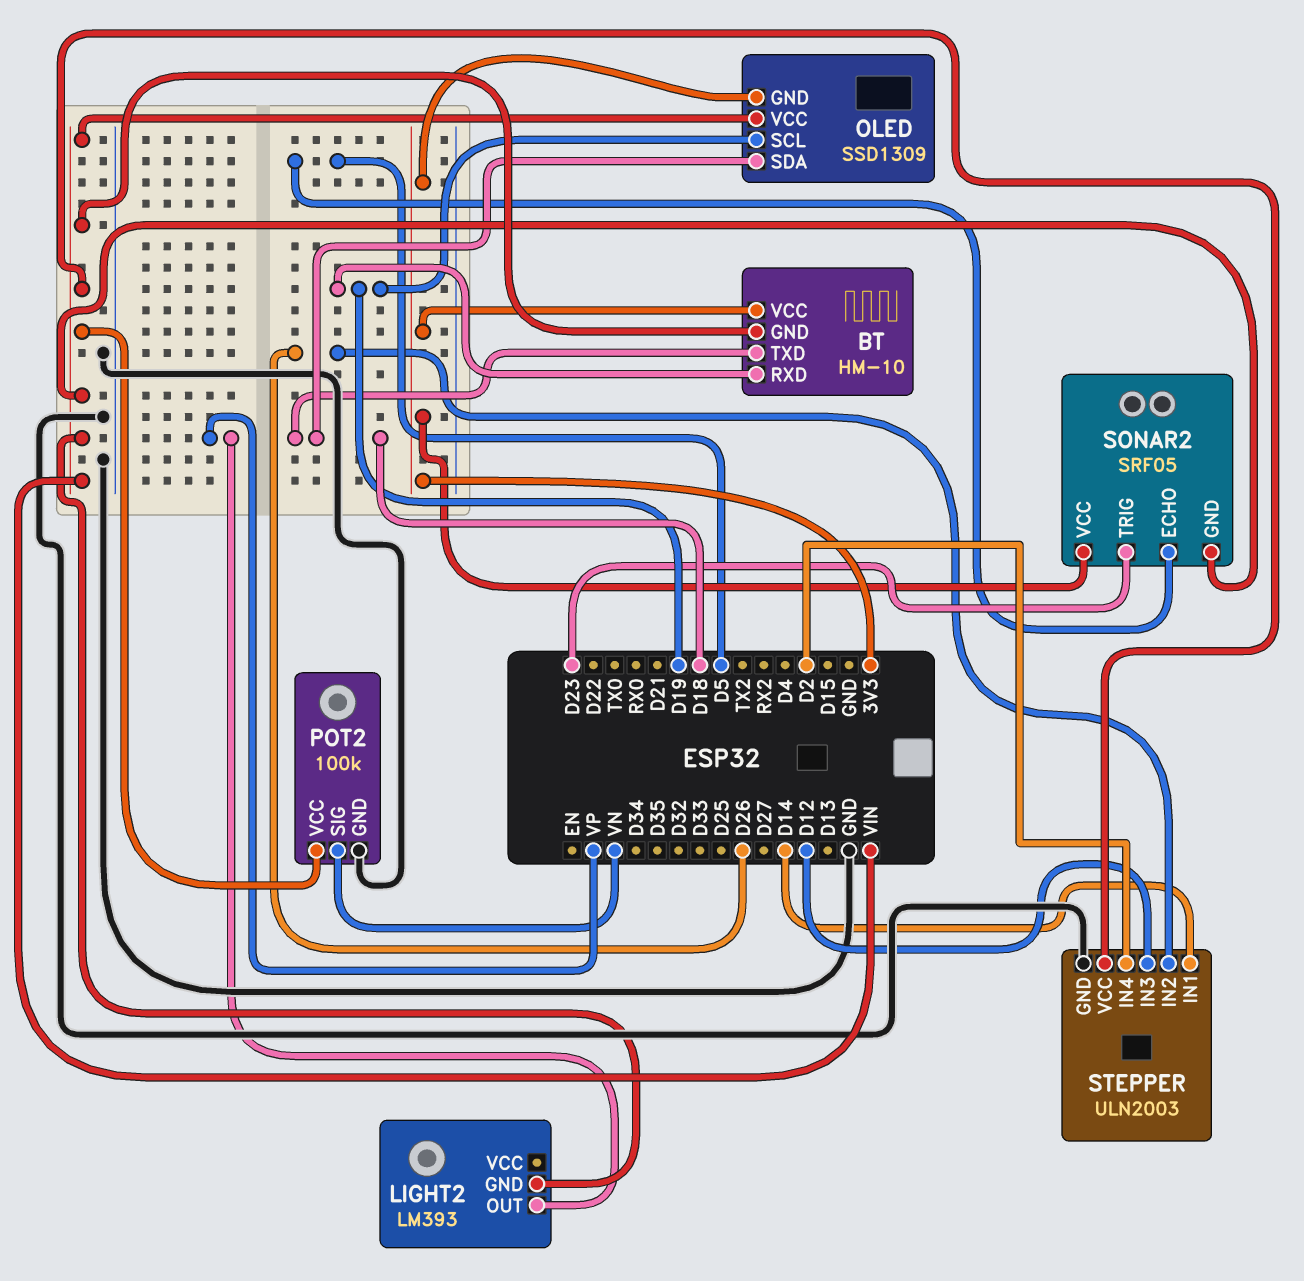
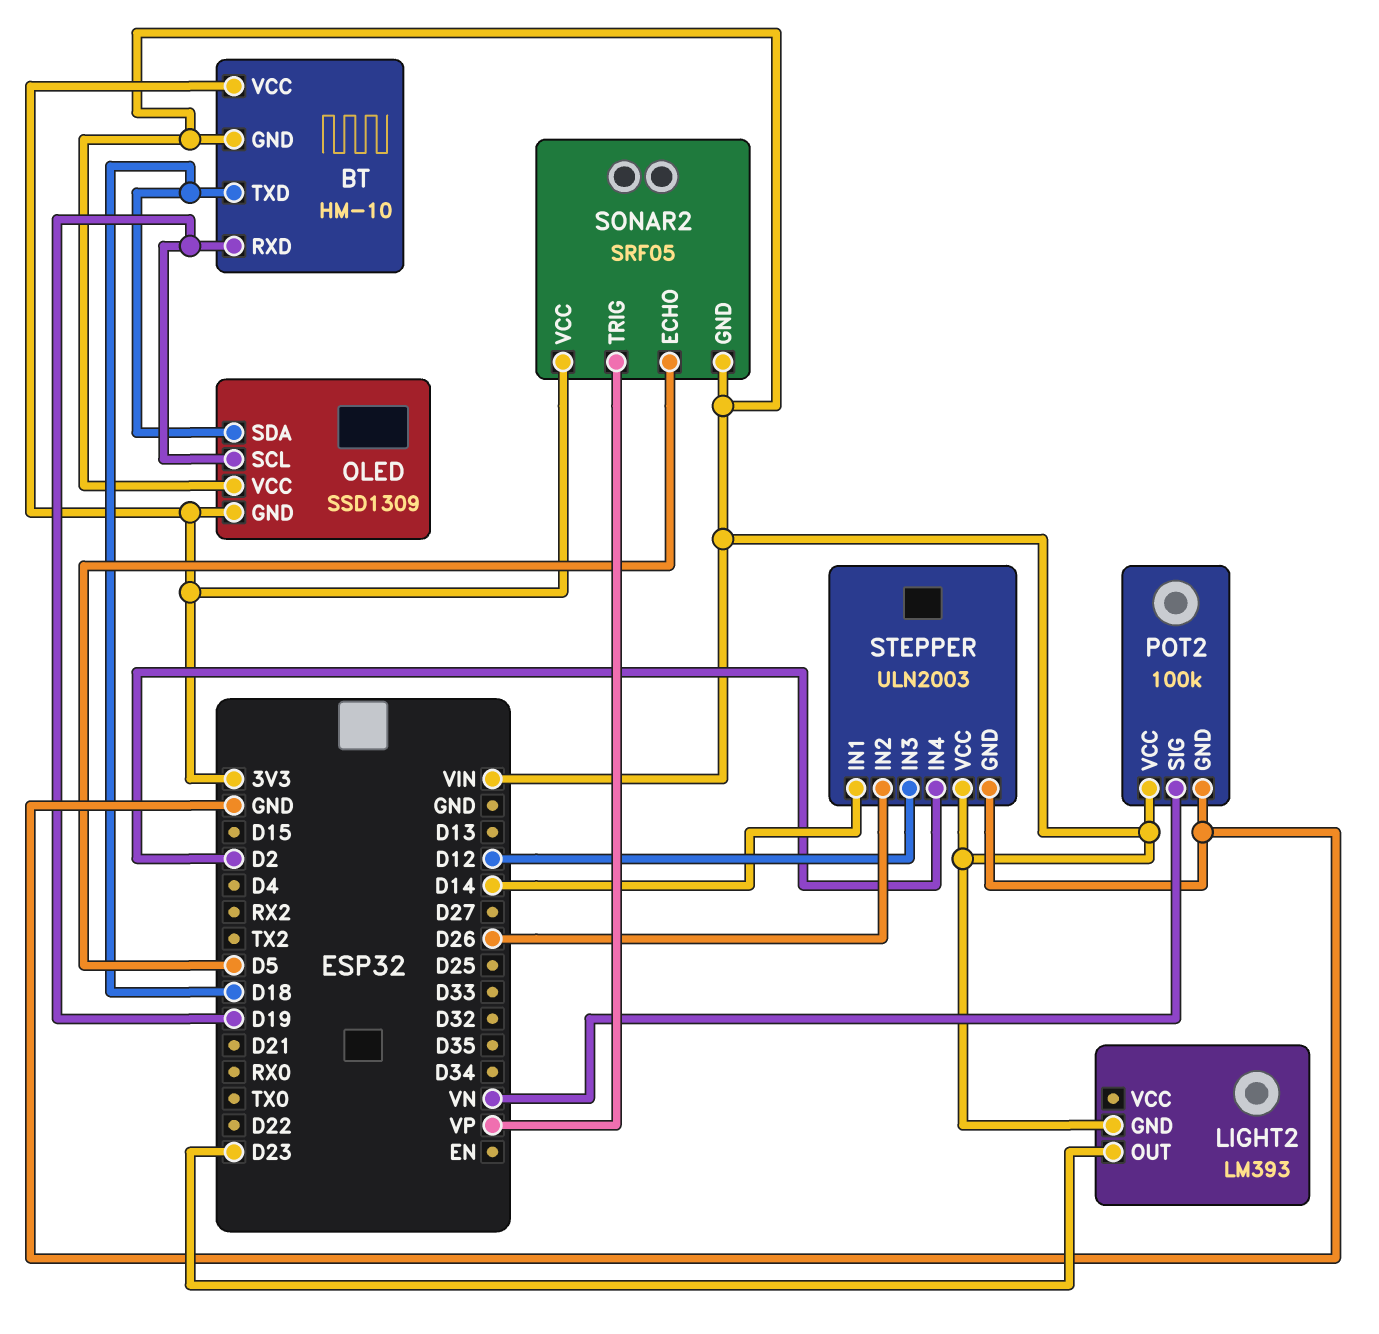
LIGHT2 pin OUT: VP -> D23
SONAR2 pin TRIG: D23 -> VP

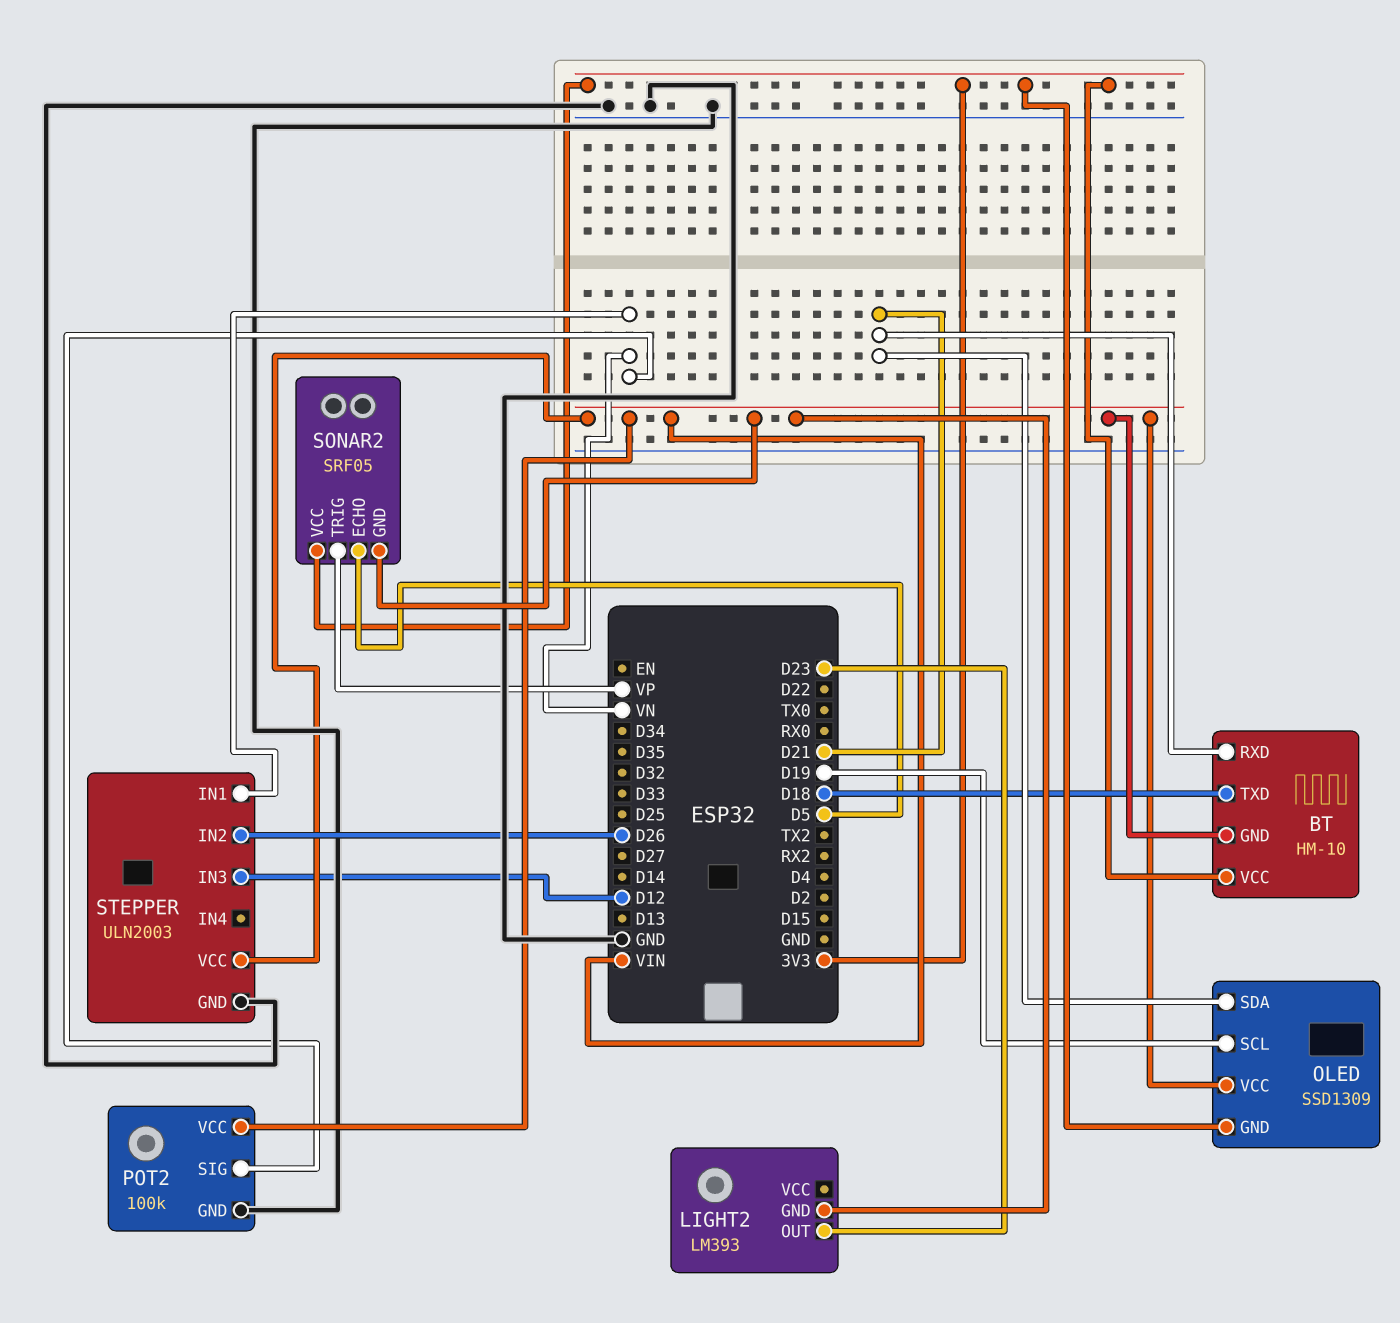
BT pin RXD: D19 -> D21
OLED pin SDA: D18 -> D21
STEPPER pin IN1: D14 -> VN
STEPPER pin IN4: D2 -> none

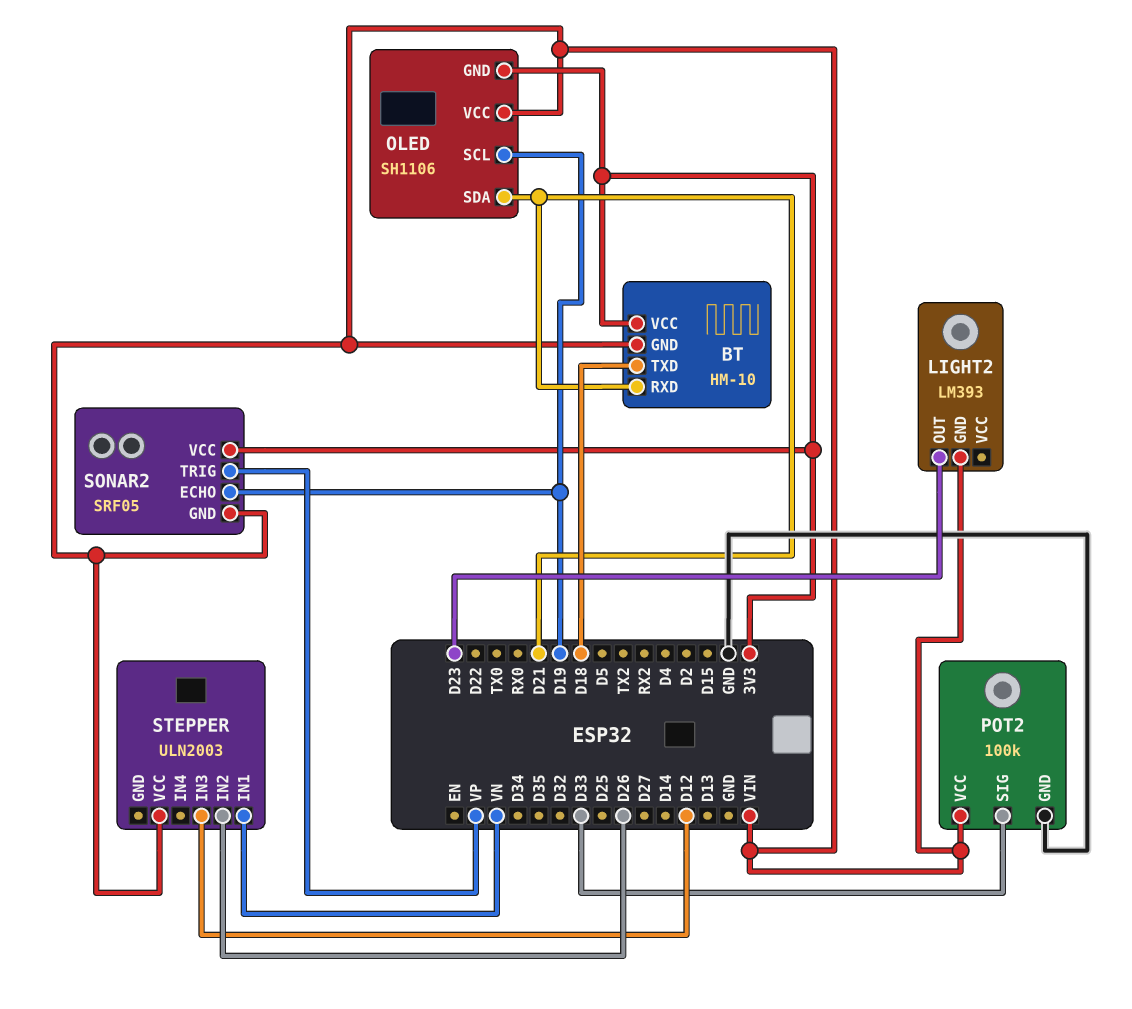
OLED: SSD1309 -> SH1106
POT2 pin SIG: VN -> D33
SONAR2 pin ECHO: D5 -> D19
STEPPER pin GND: GND -> none

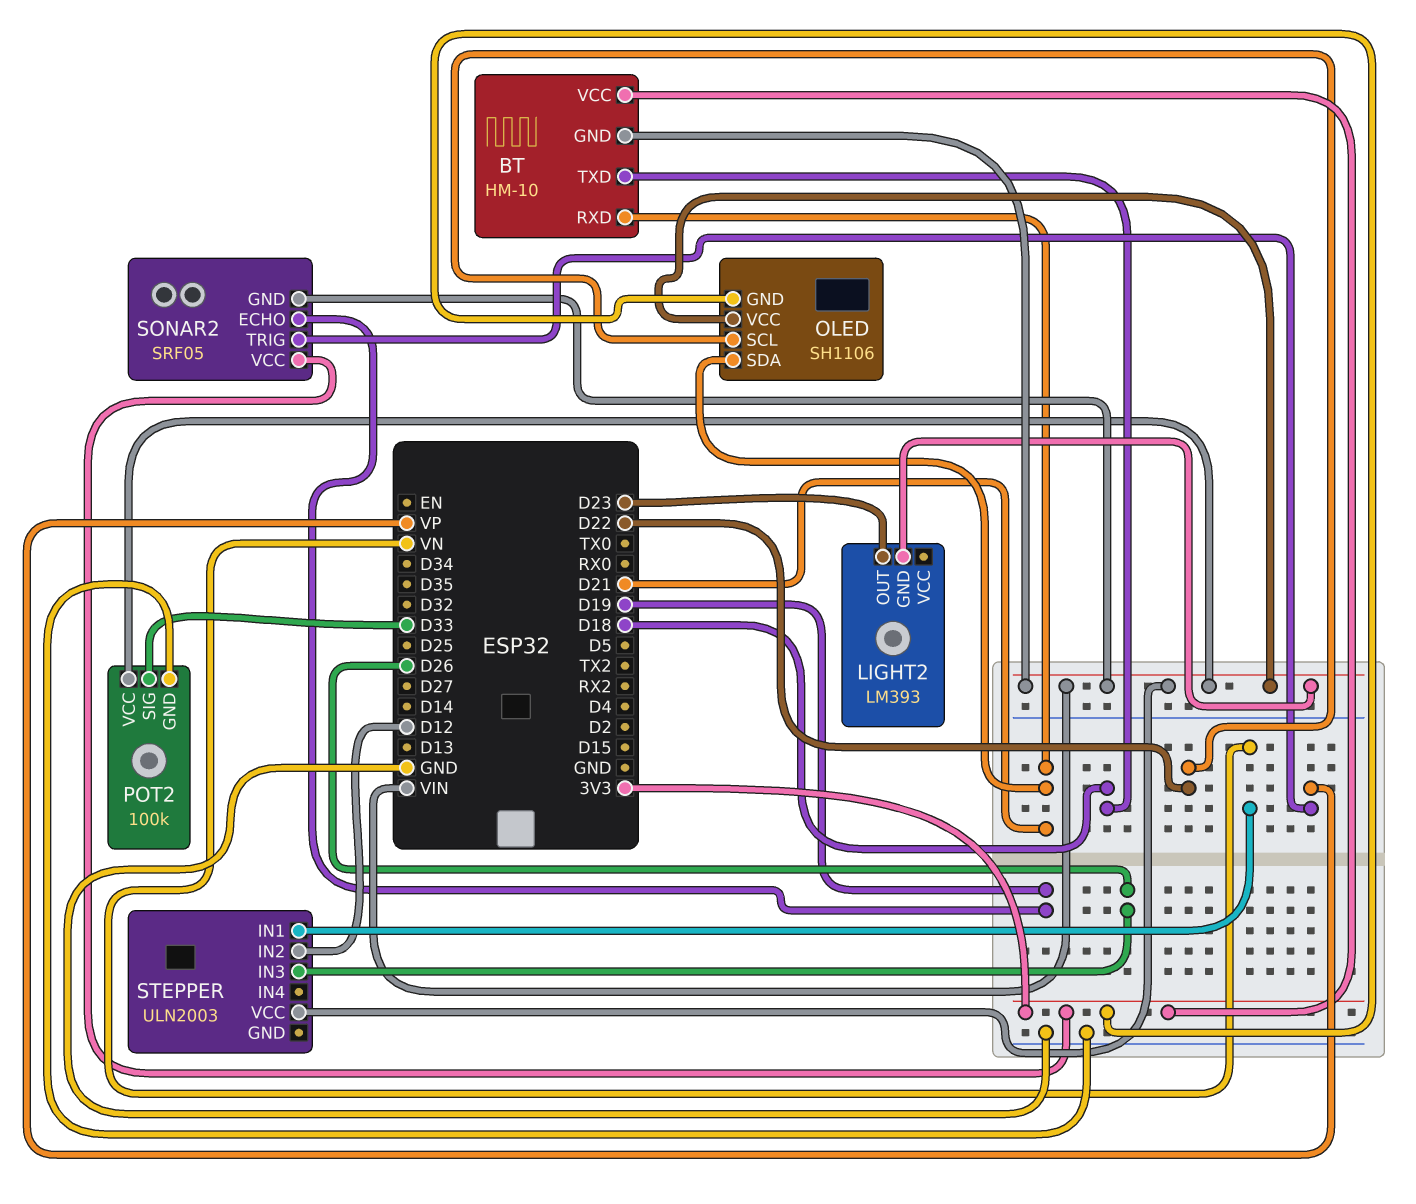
OLED pin SCL: D19 -> D22
STEPPER pin IN2: D26 -> D12
STEPPER pin IN3: D12 -> D26

